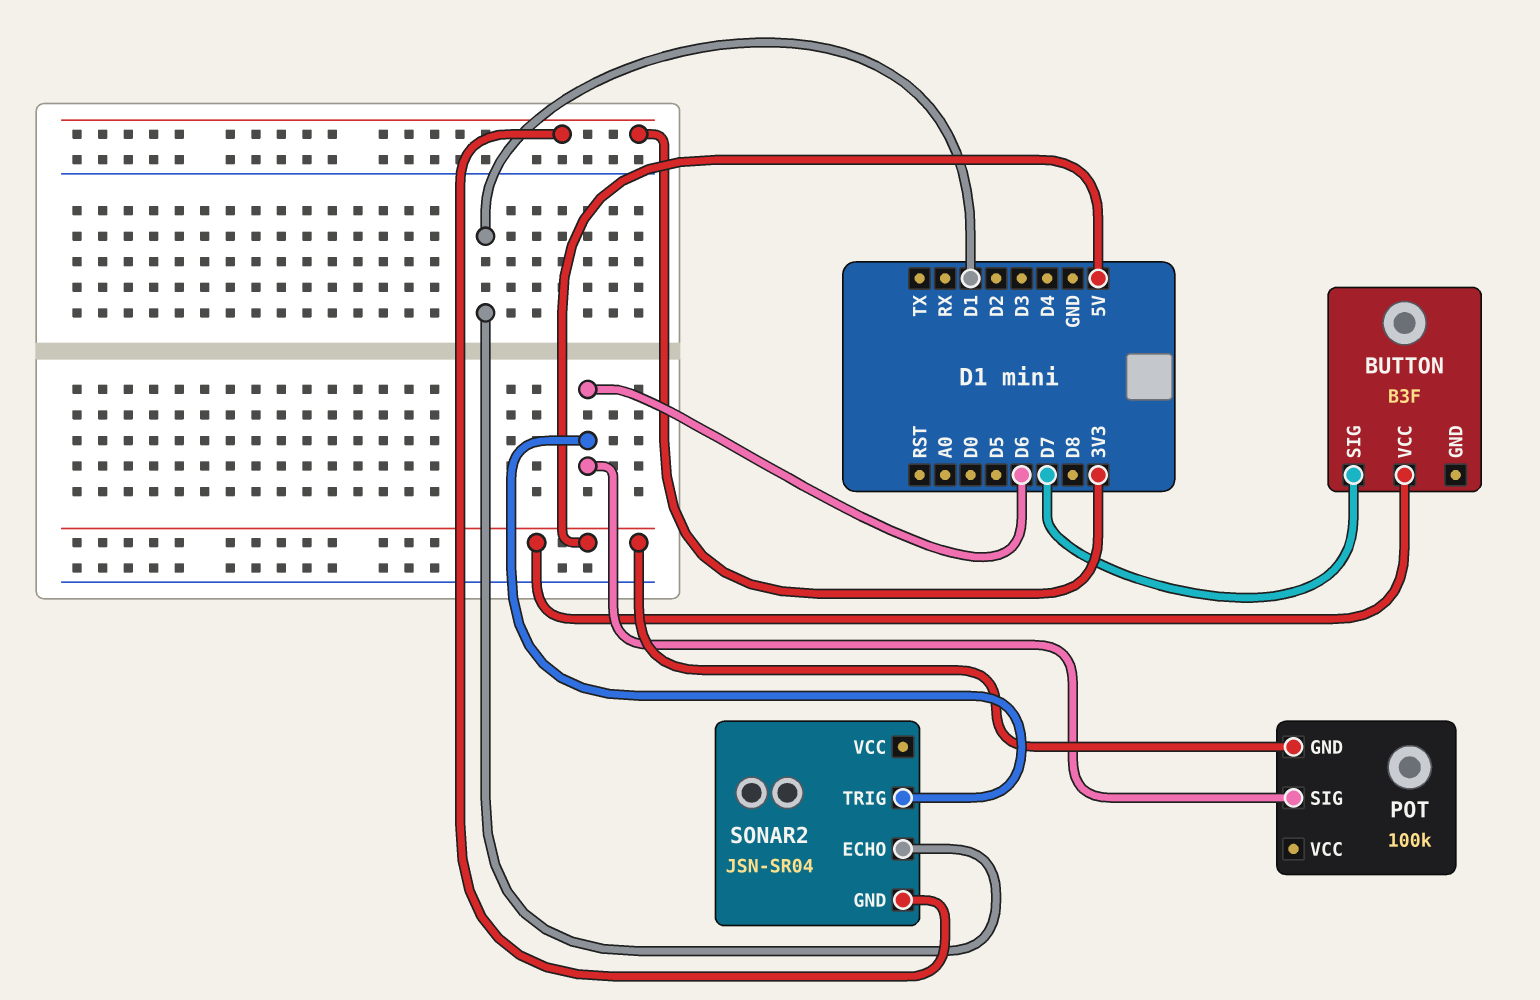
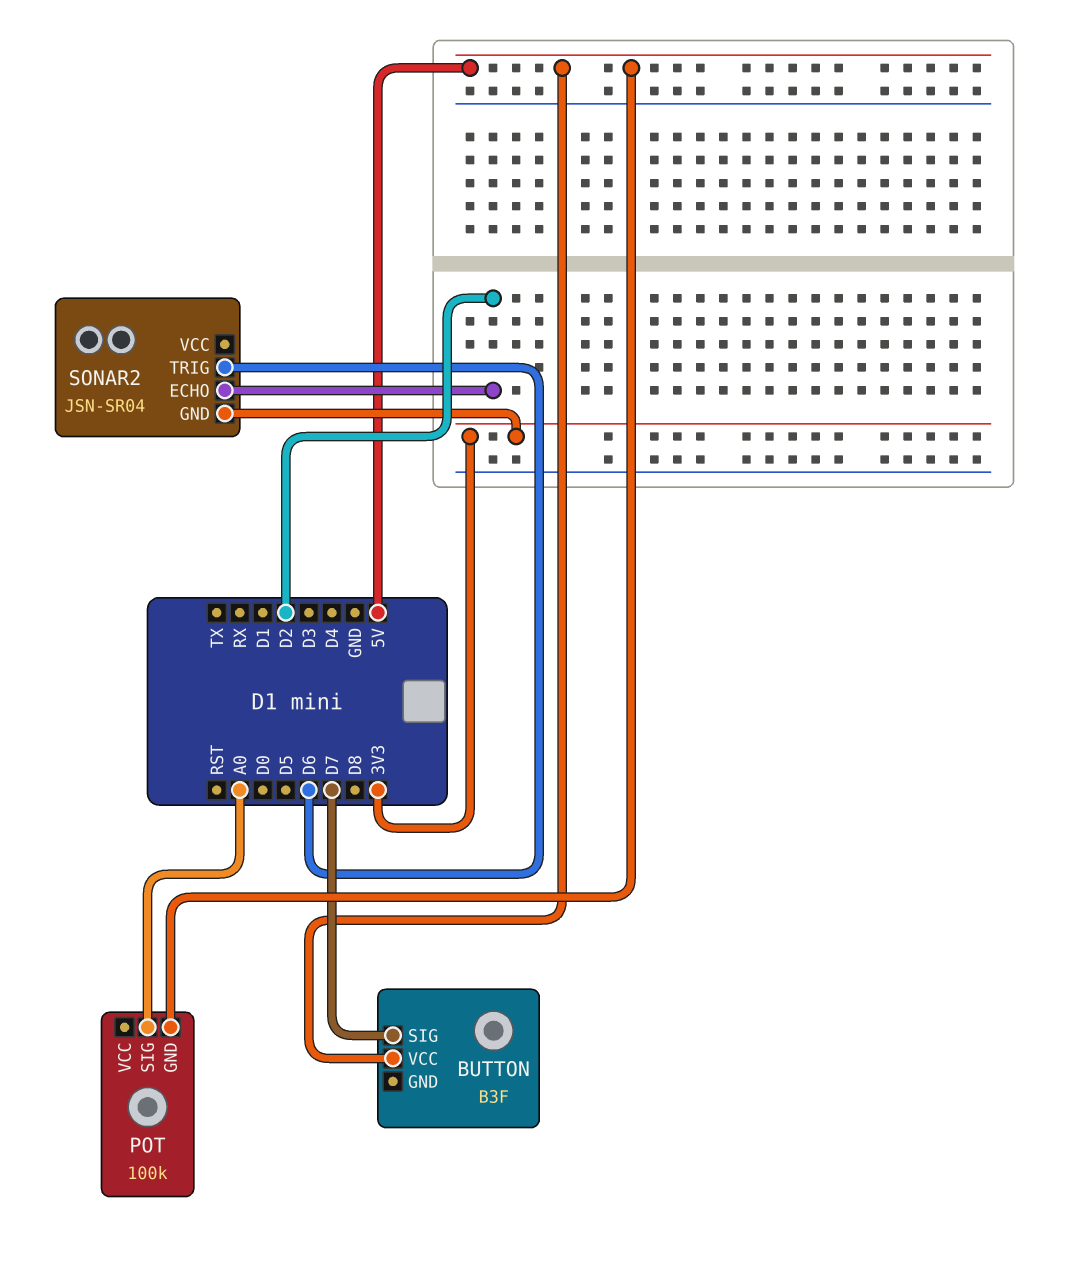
POT pin SIG: D6 -> A0
SONAR2 pin ECHO: D1 -> D2

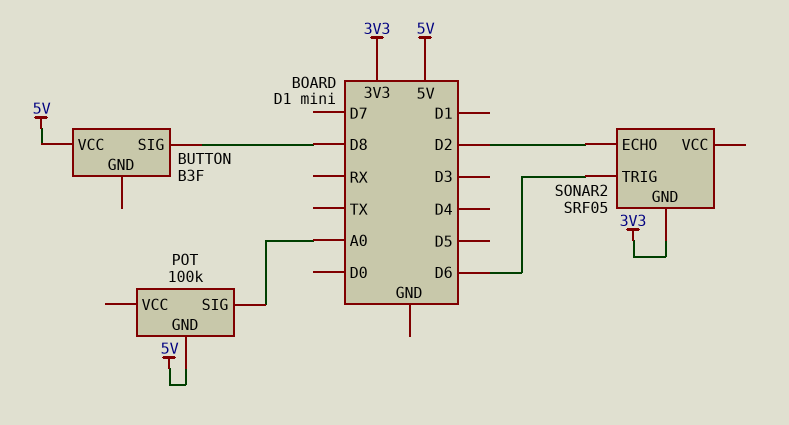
BUTTON pin SIG: D7 -> D8
SONAR2: JSN-SR04 -> SRF05

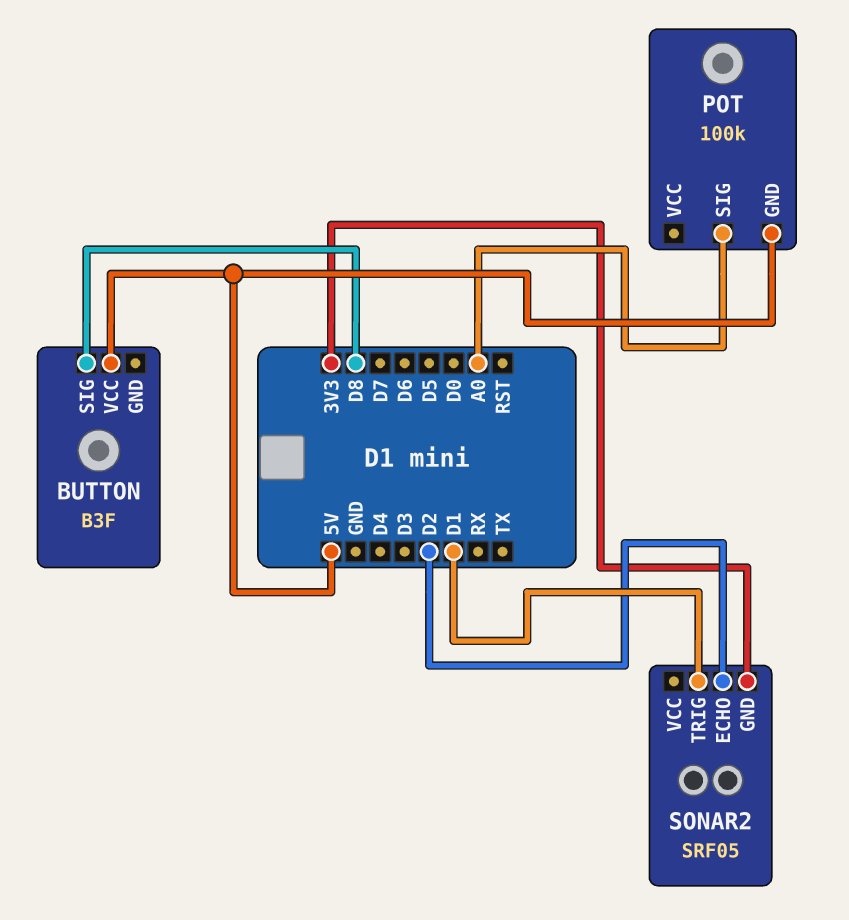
SONAR2 pin TRIG: D6 -> D1

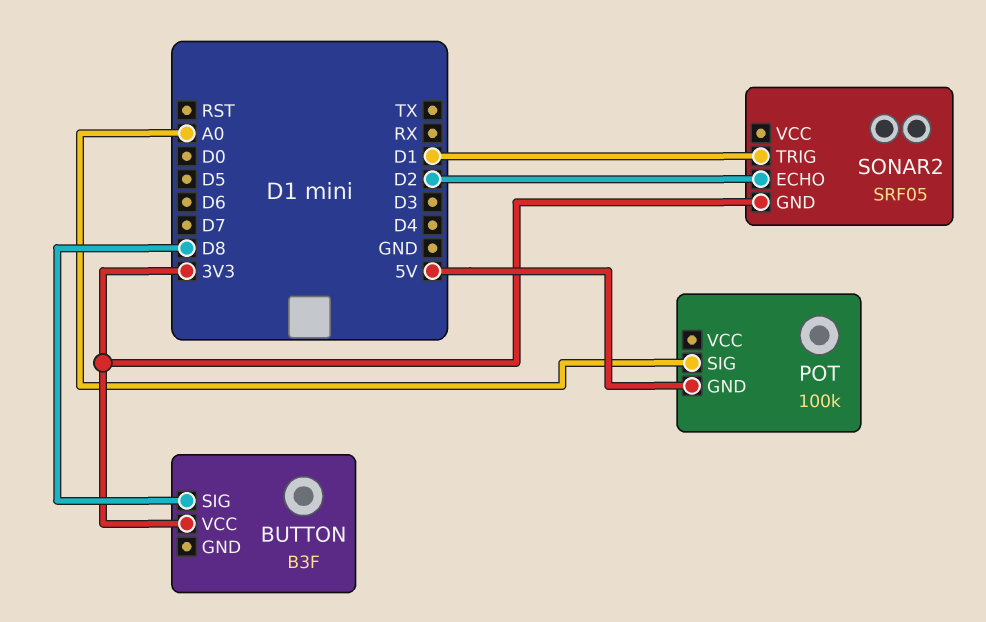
BUTTON pin VCC: 5V -> 3V3

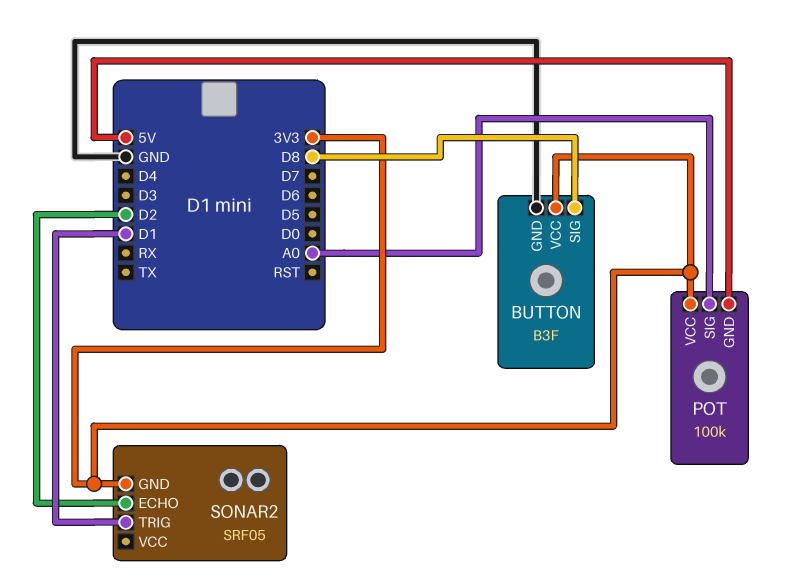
BUTTON pin GND: none -> GND
POT pin VCC: none -> 3V3

